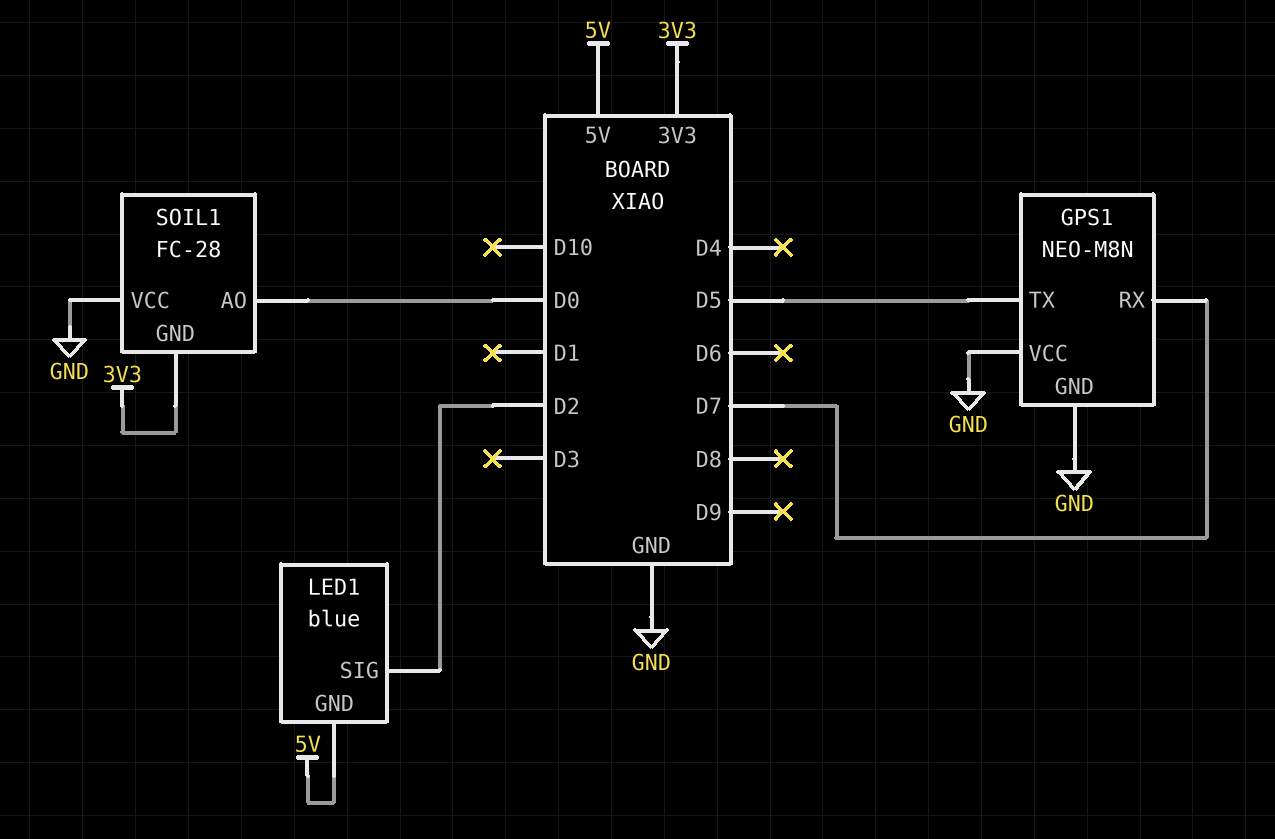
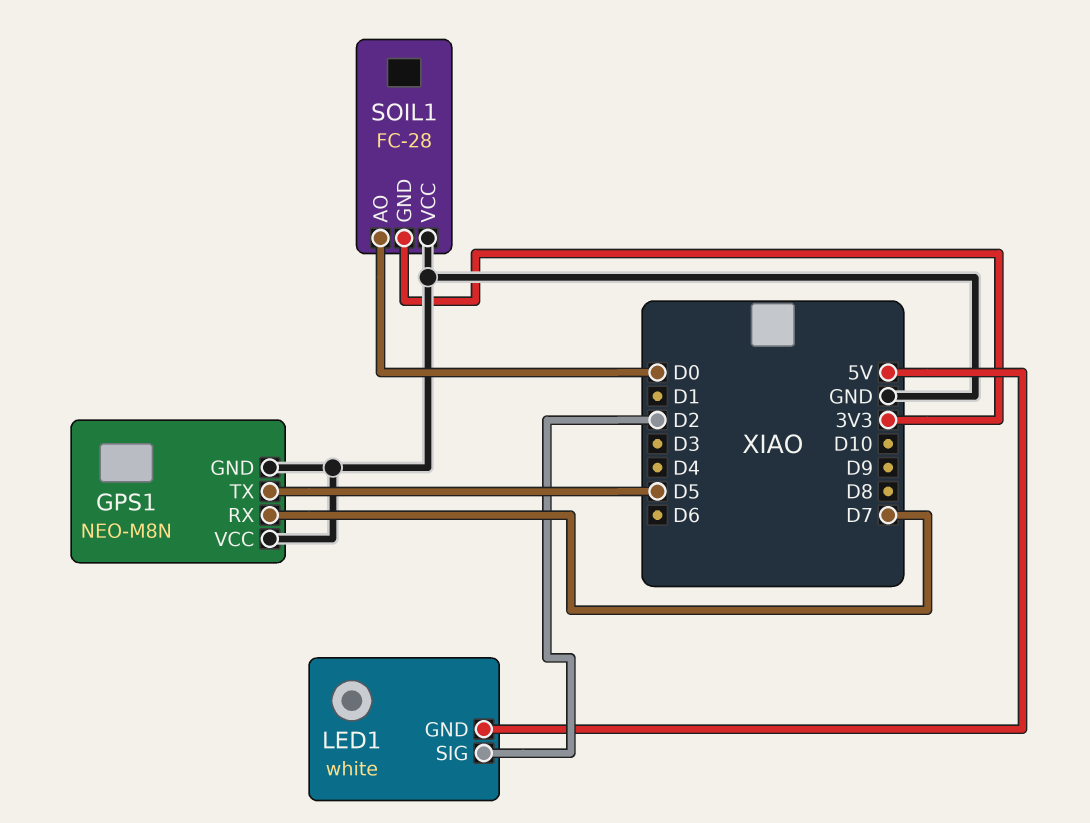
LED1: blue -> white

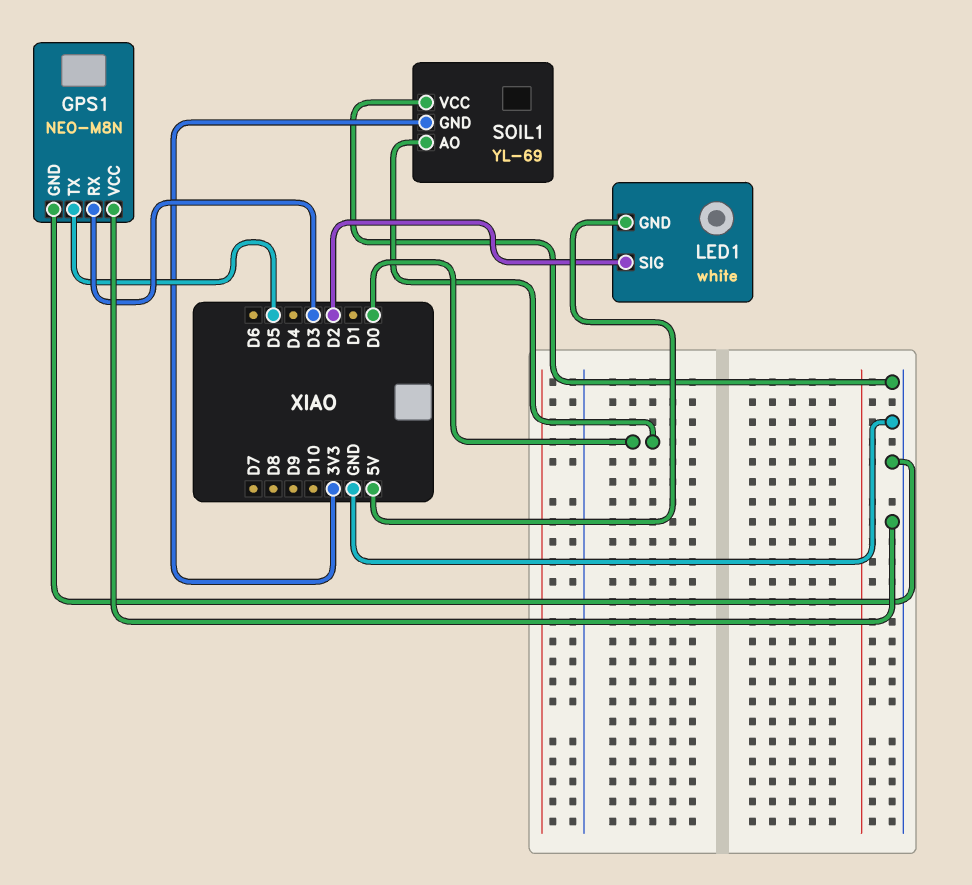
GPS1 pin RX: D7 -> D3
SOIL1: FC-28 -> YL-69

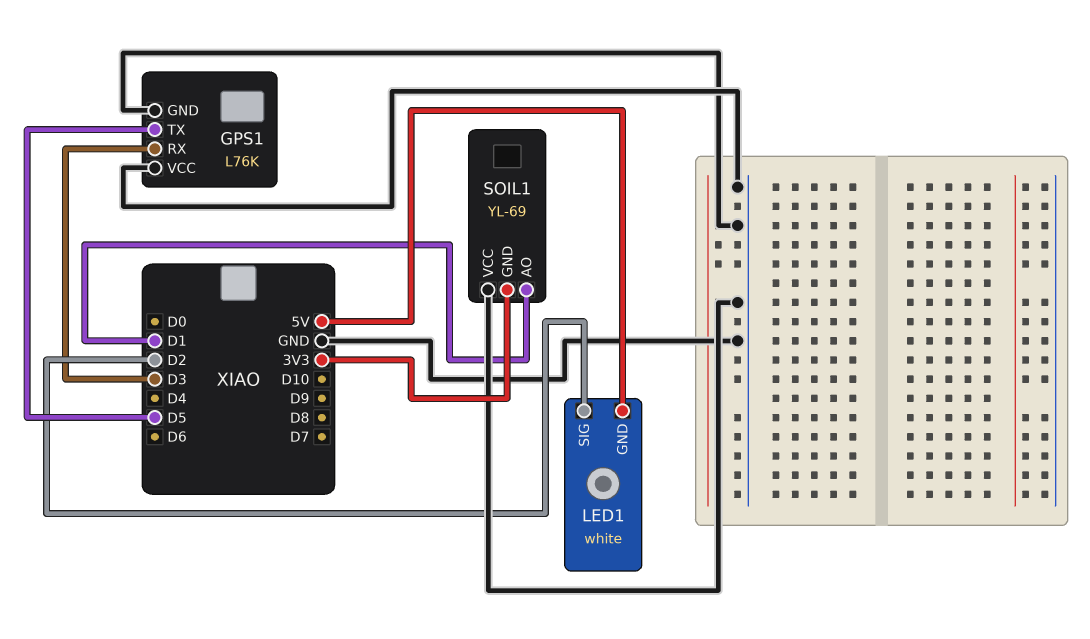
GPS1: NEO-M8N -> L76K
SOIL1 pin AO: D0 -> D1

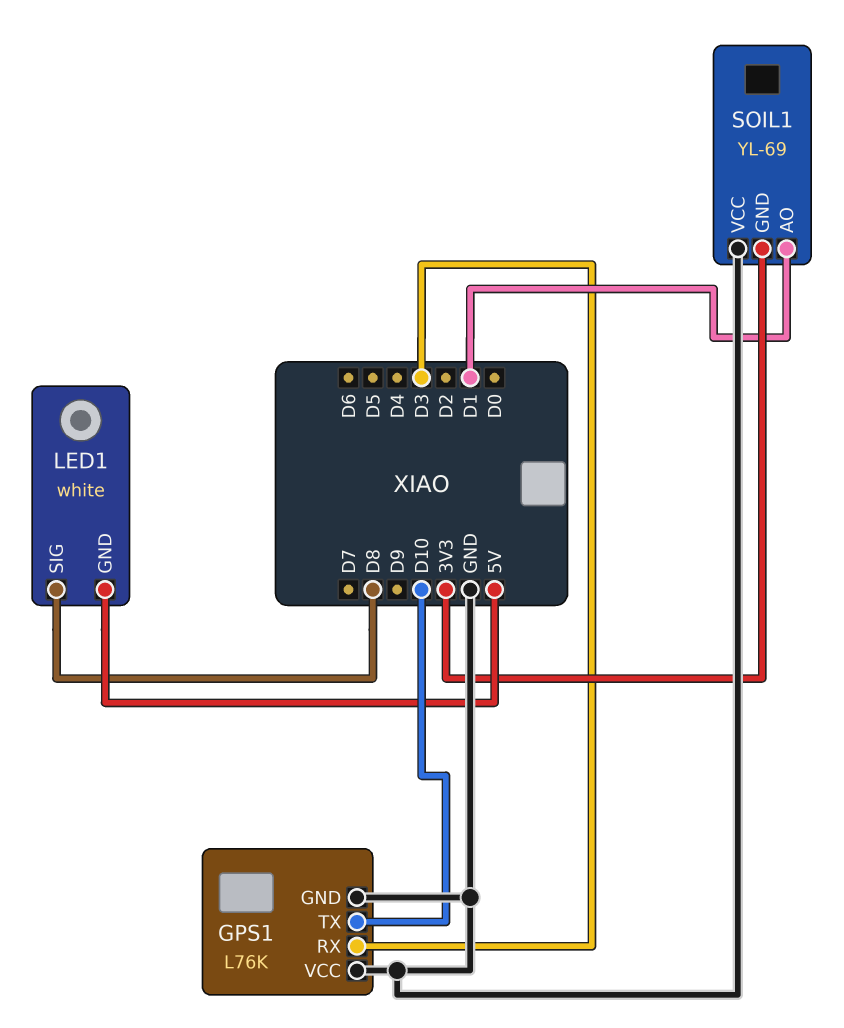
GPS1 pin TX: D5 -> D10
LED1 pin SIG: D2 -> D8

